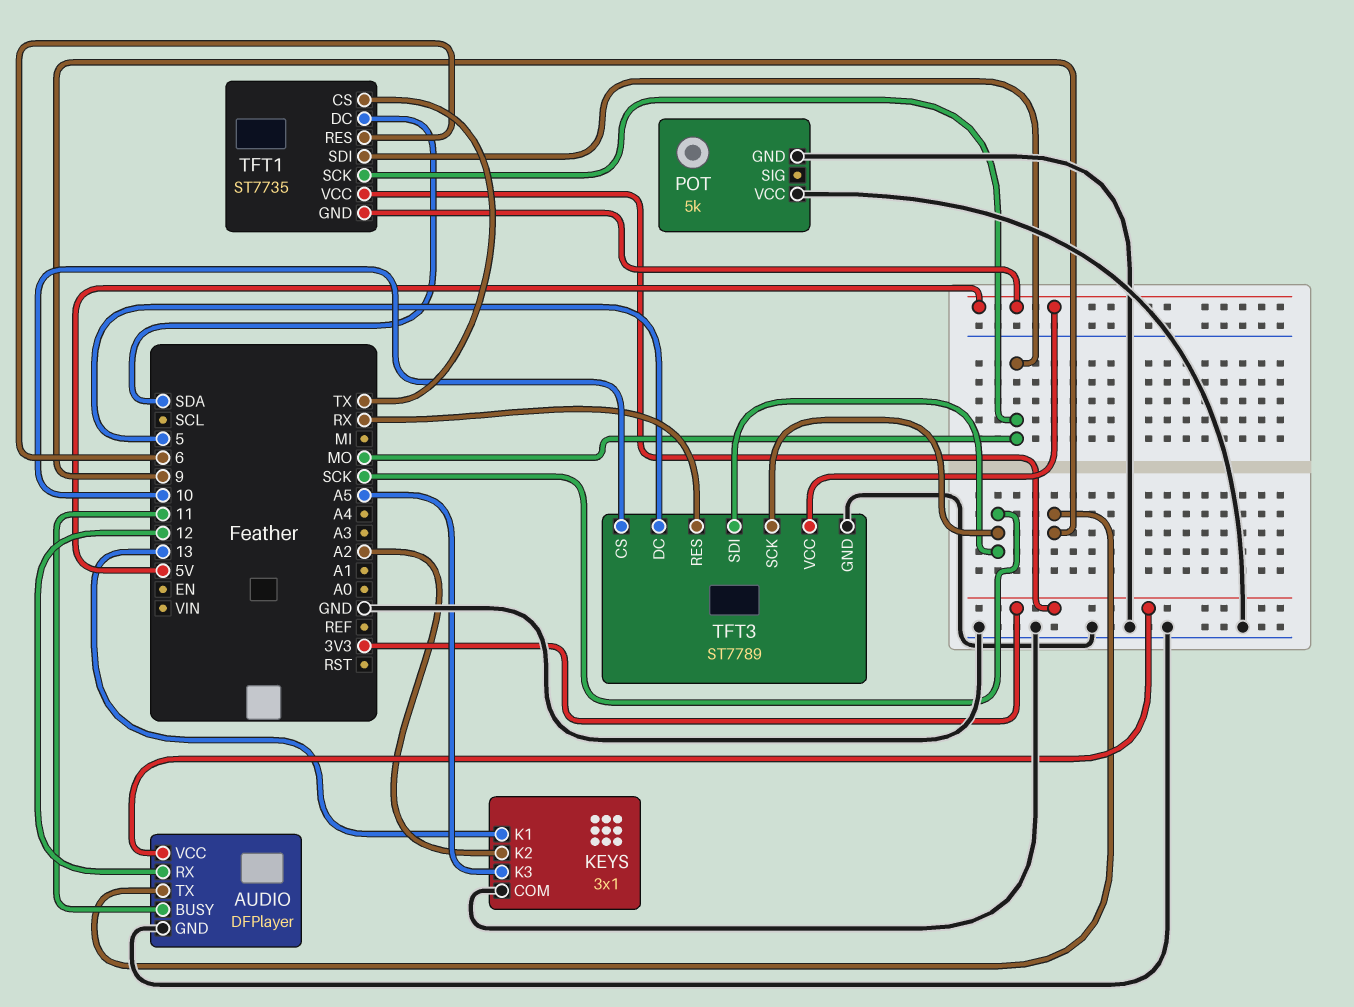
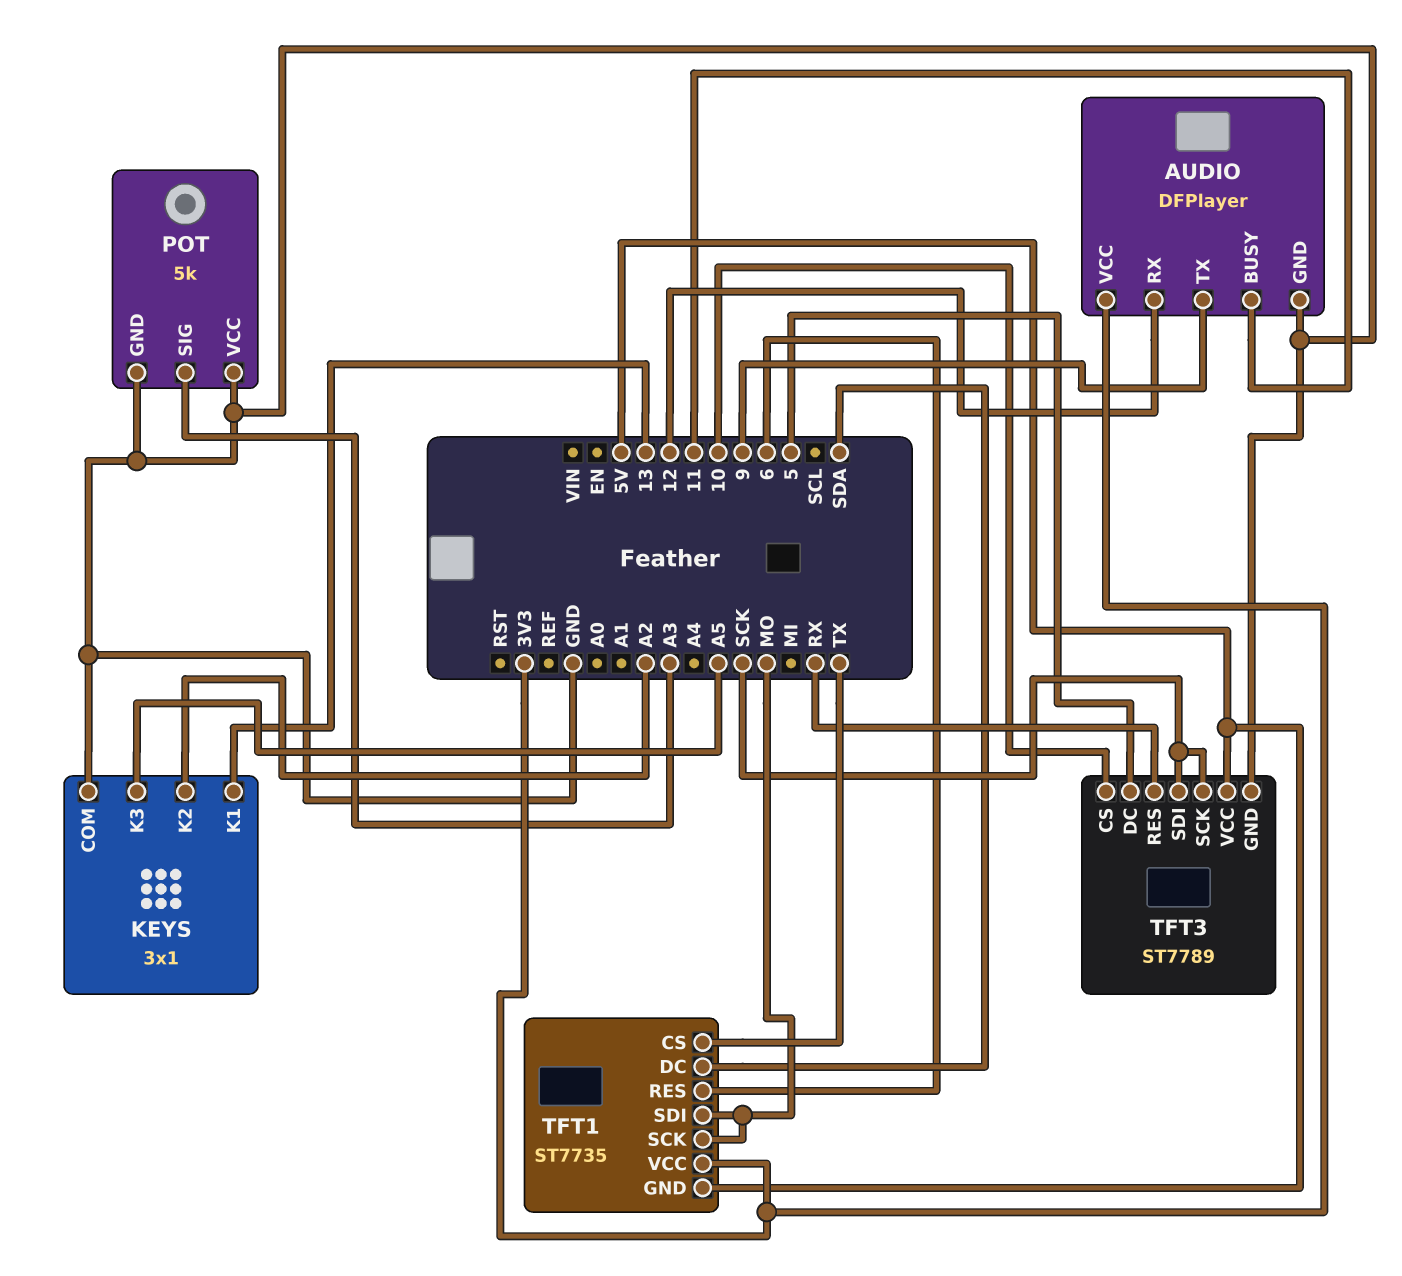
POT pin SIG: none -> A3

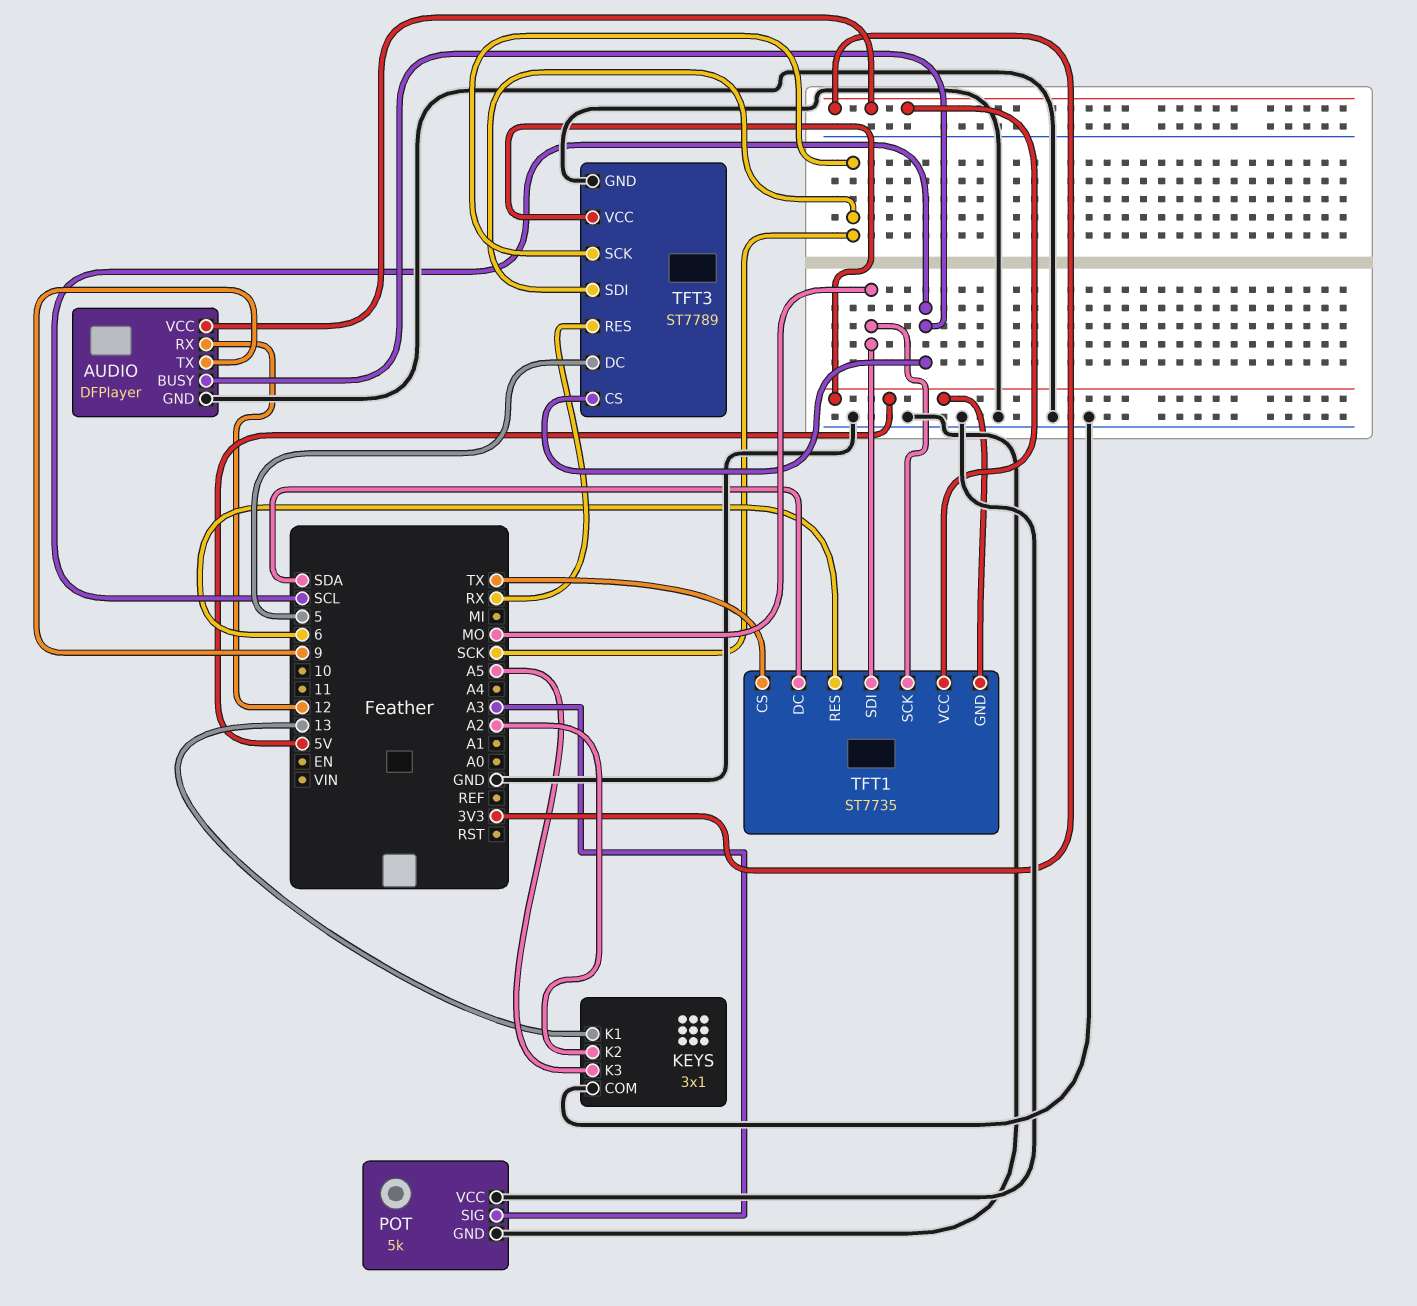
AUDIO pin BUSY: 11 -> SCL
TFT3 pin CS: 10 -> SCL

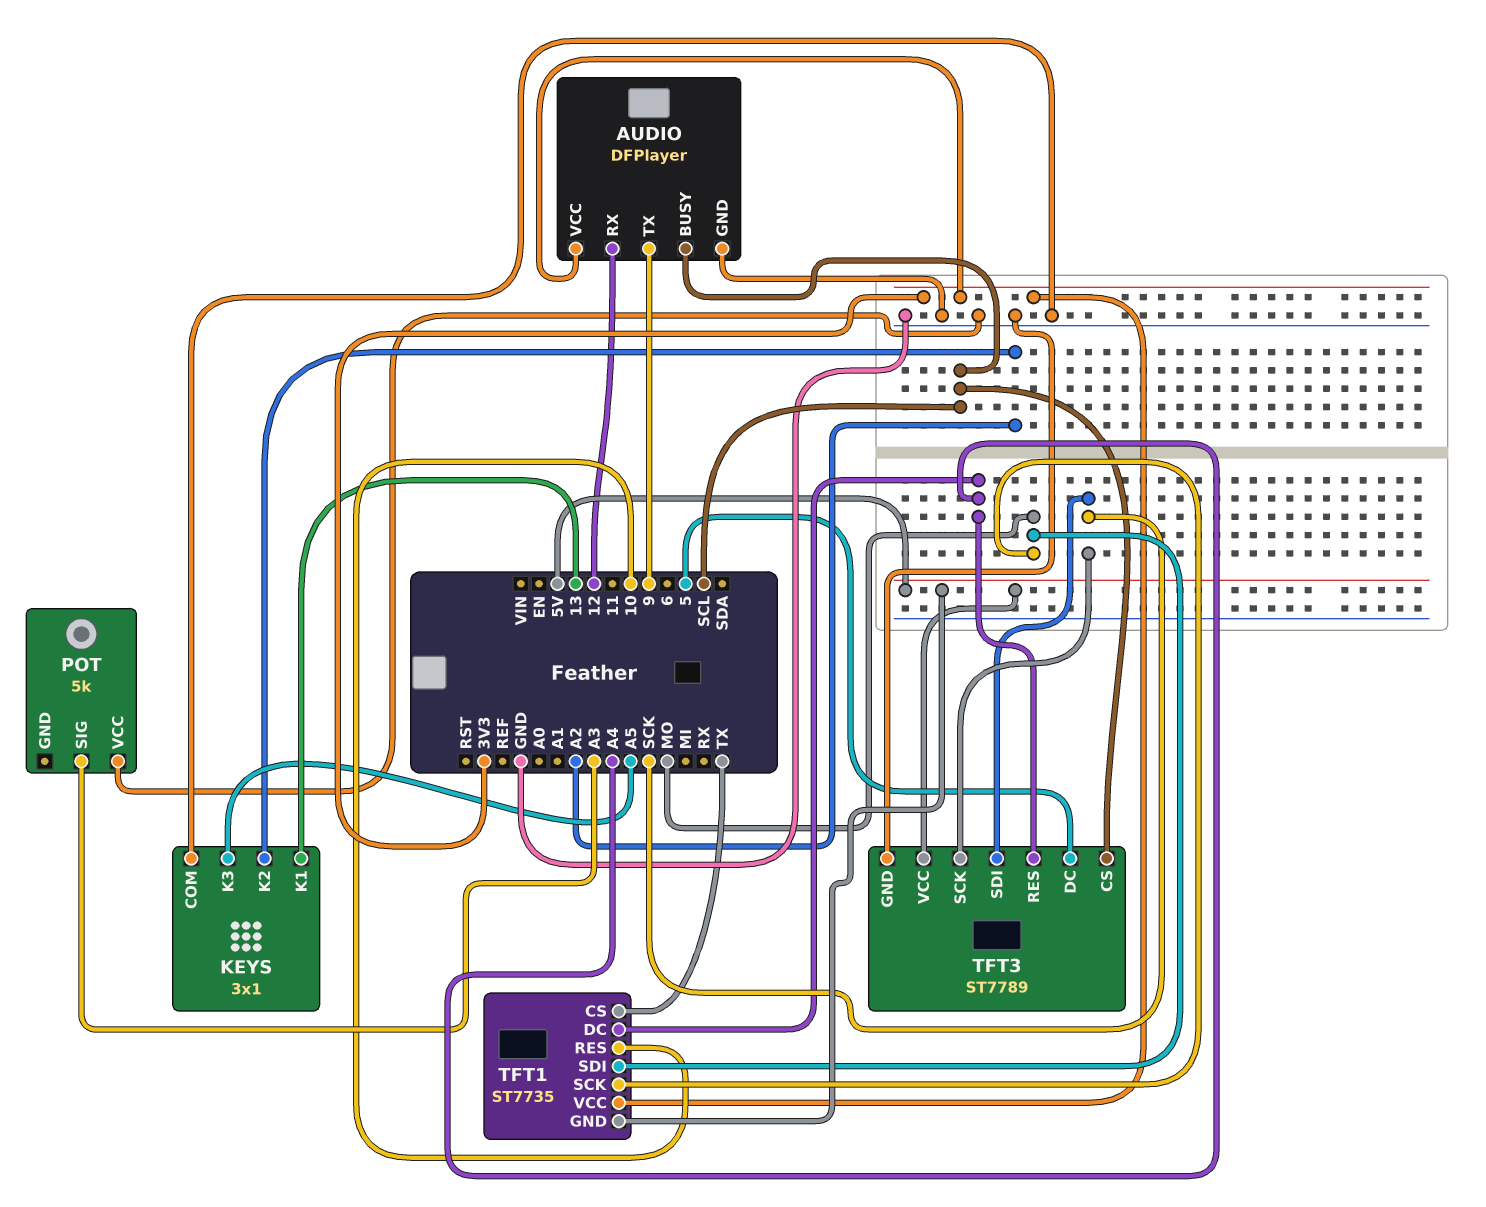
POT pin GND: GND -> none
TFT1 pin DC: SDA -> A4
TFT1 pin RES: 6 -> 10
TFT3 pin RES: RX -> A4

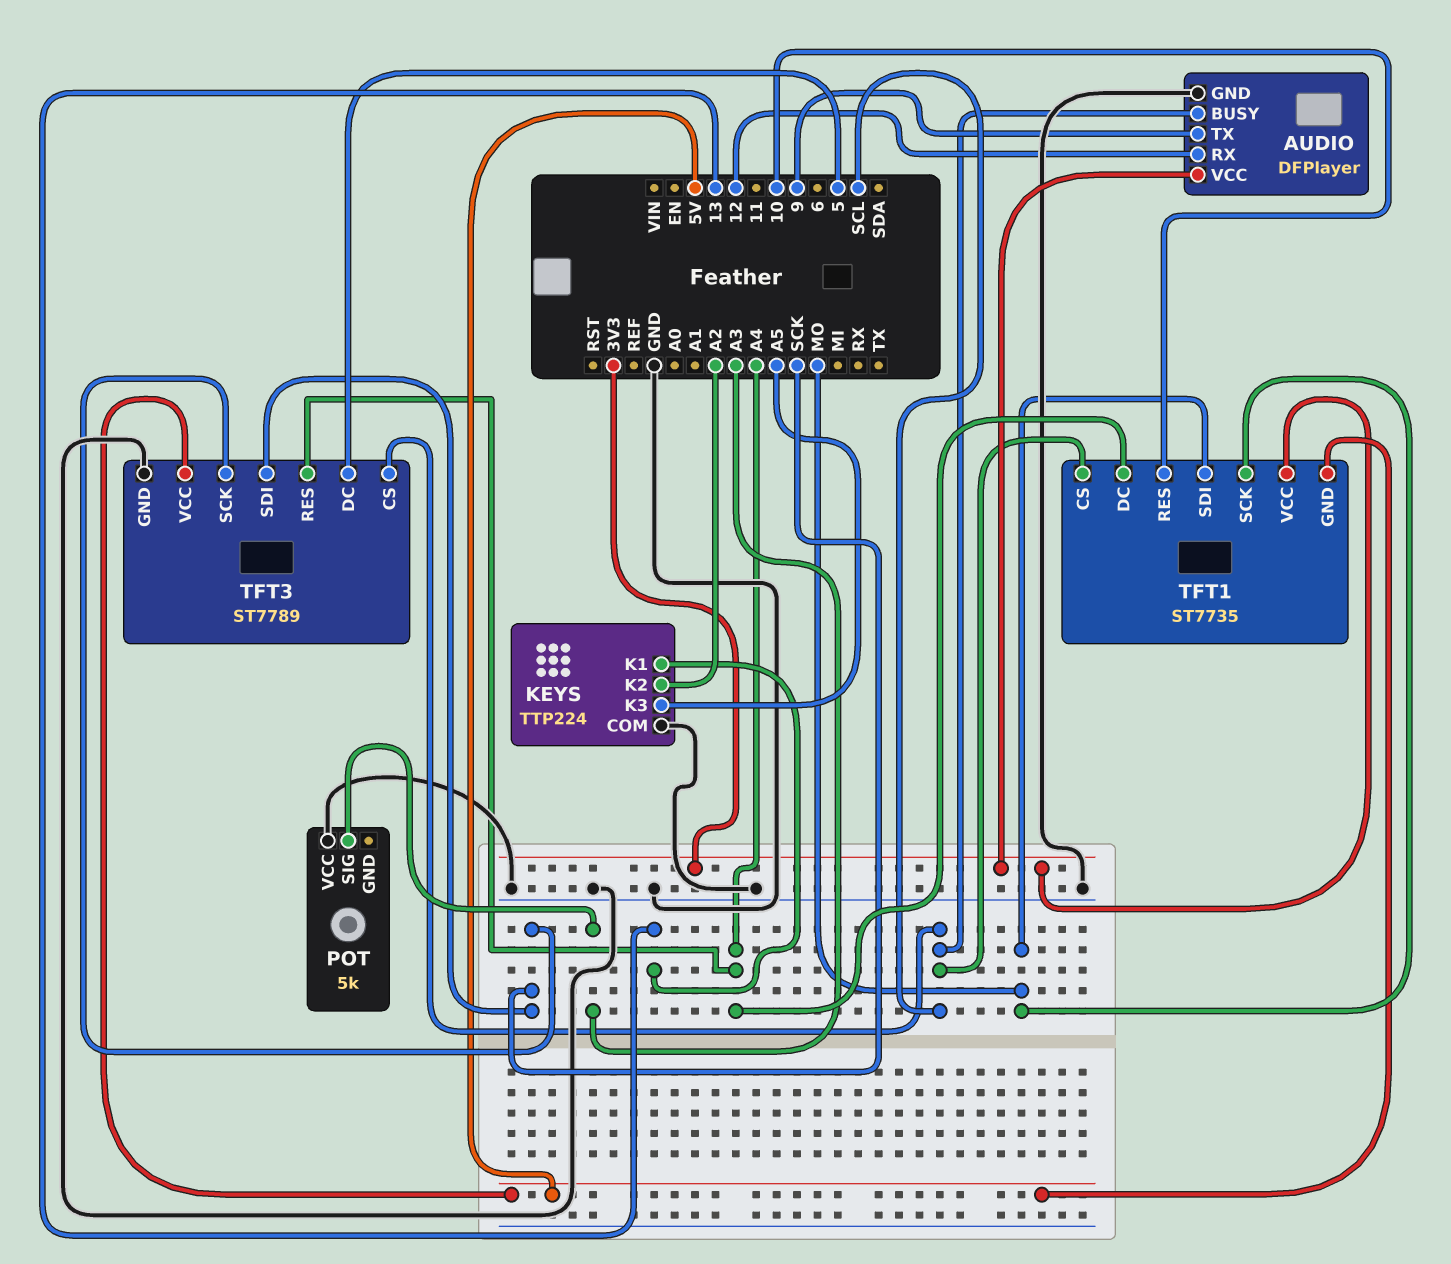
KEYS: 3x1 -> TTP224
TFT1 pin CS: TX -> SCL

